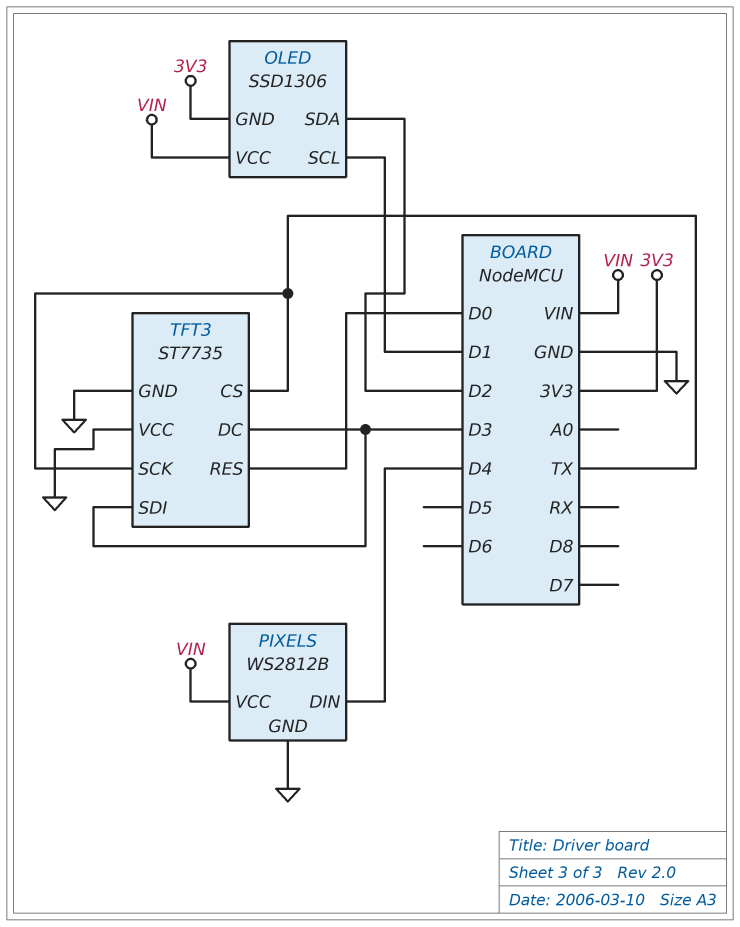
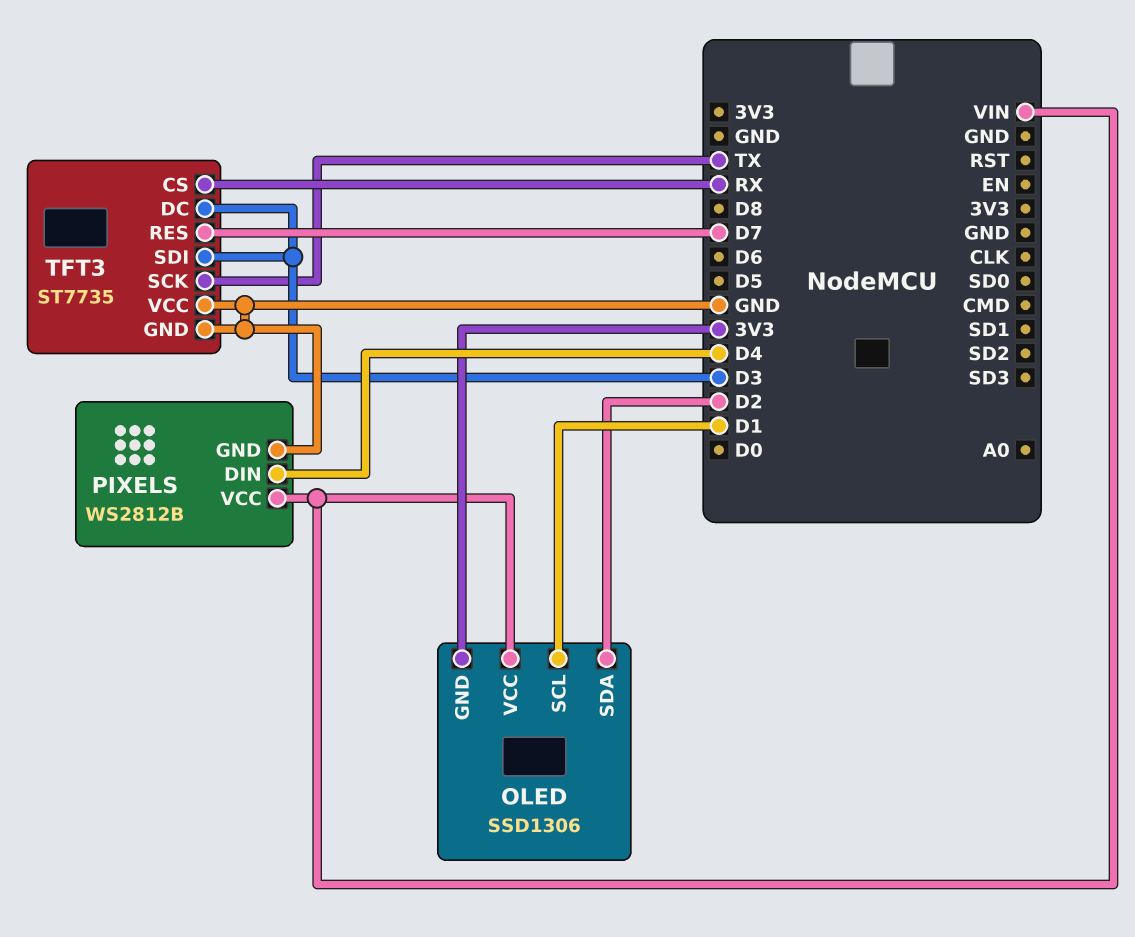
TFT3 pin CS: TX -> RX
TFT3 pin RES: D0 -> D7

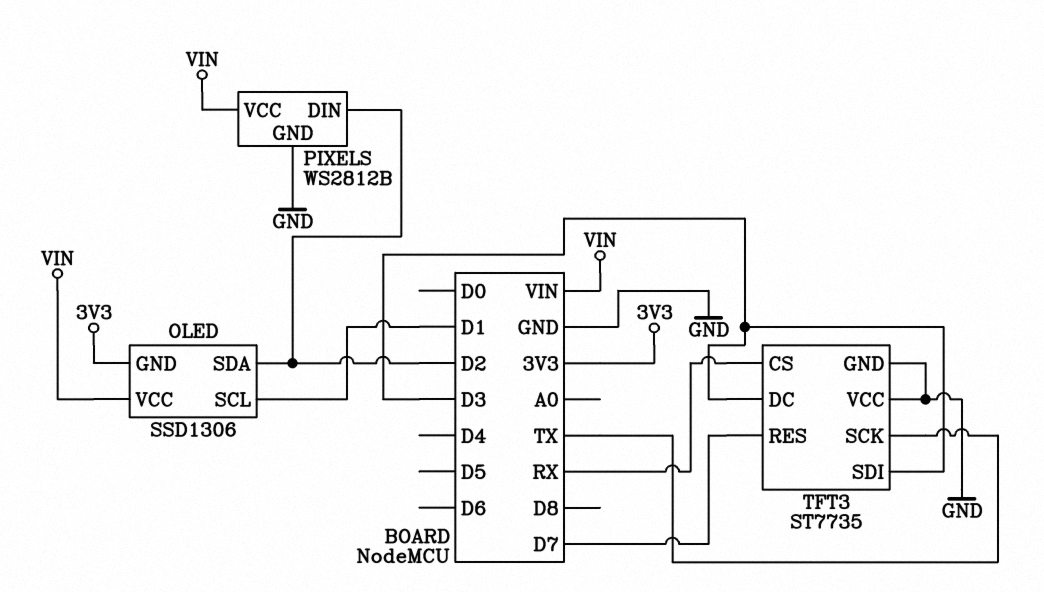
PIXELS pin DIN: D4 -> D2

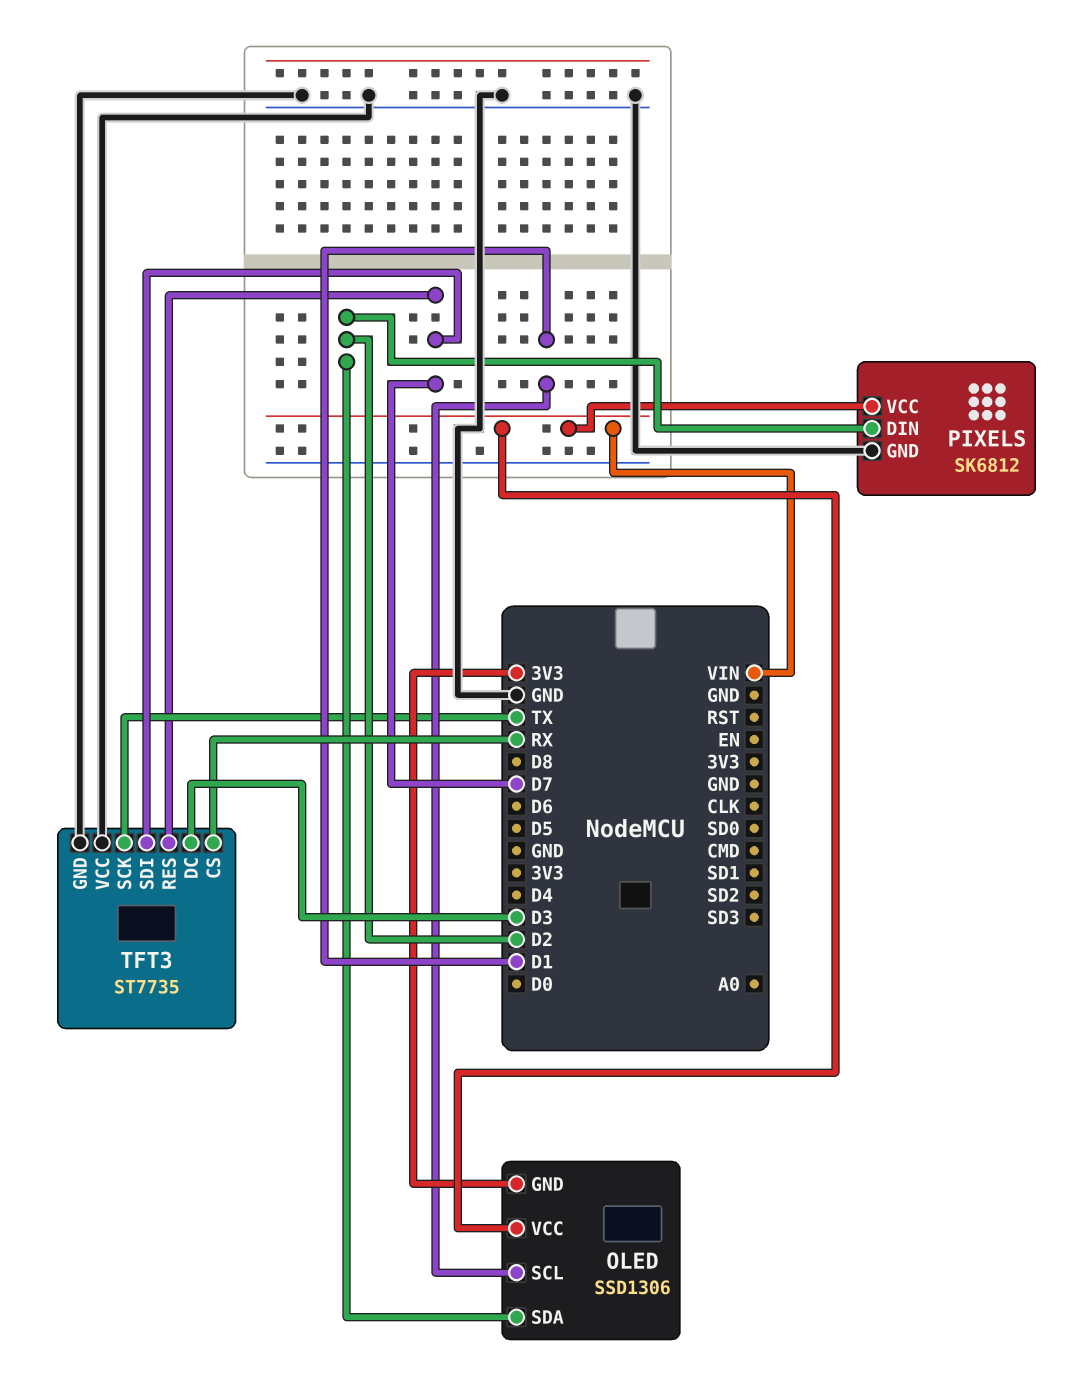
PIXELS: WS2812B -> SK6812
TFT3 pin SDI: D3 -> D7

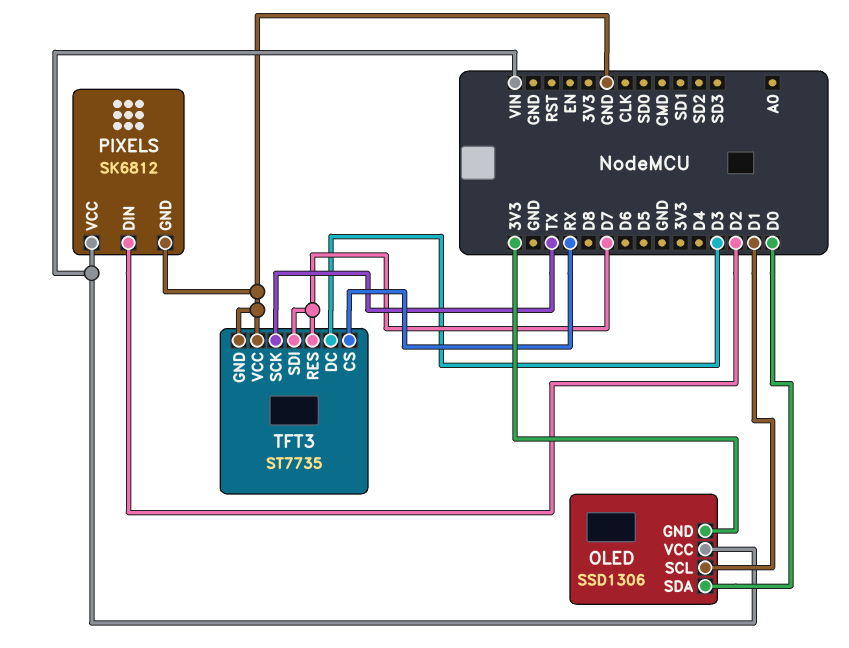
OLED pin SDA: D2 -> D0

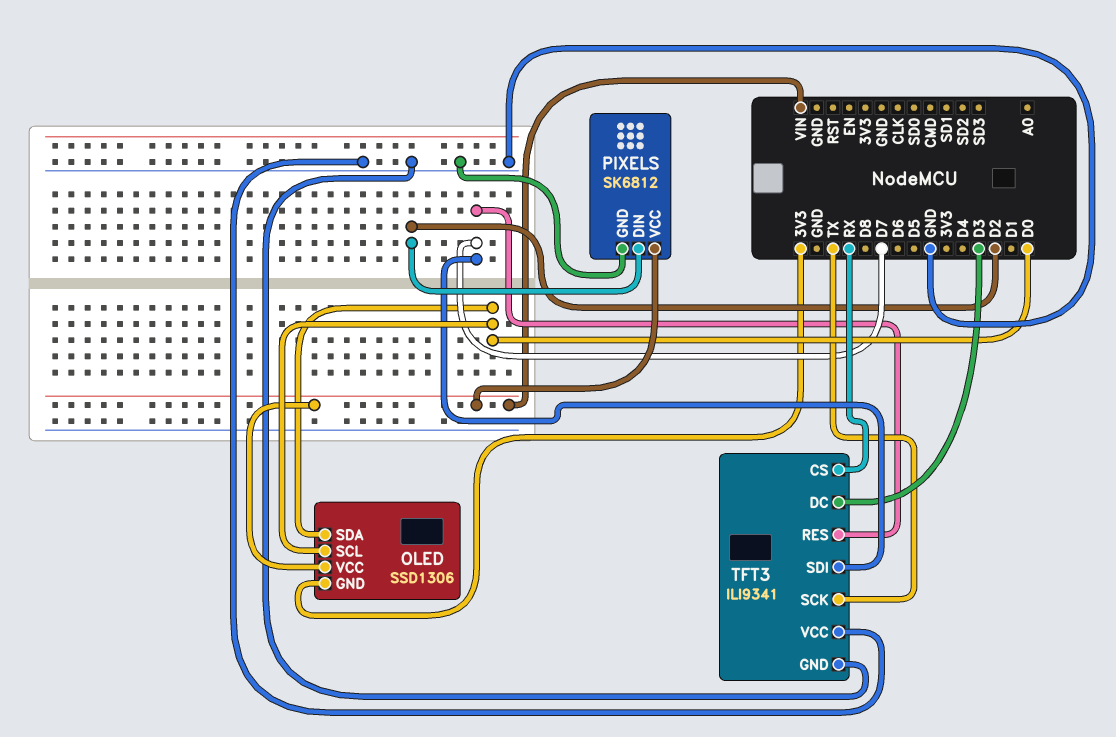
OLED pin SCL: D1 -> D0
TFT3: ST7735 -> ILI9341

